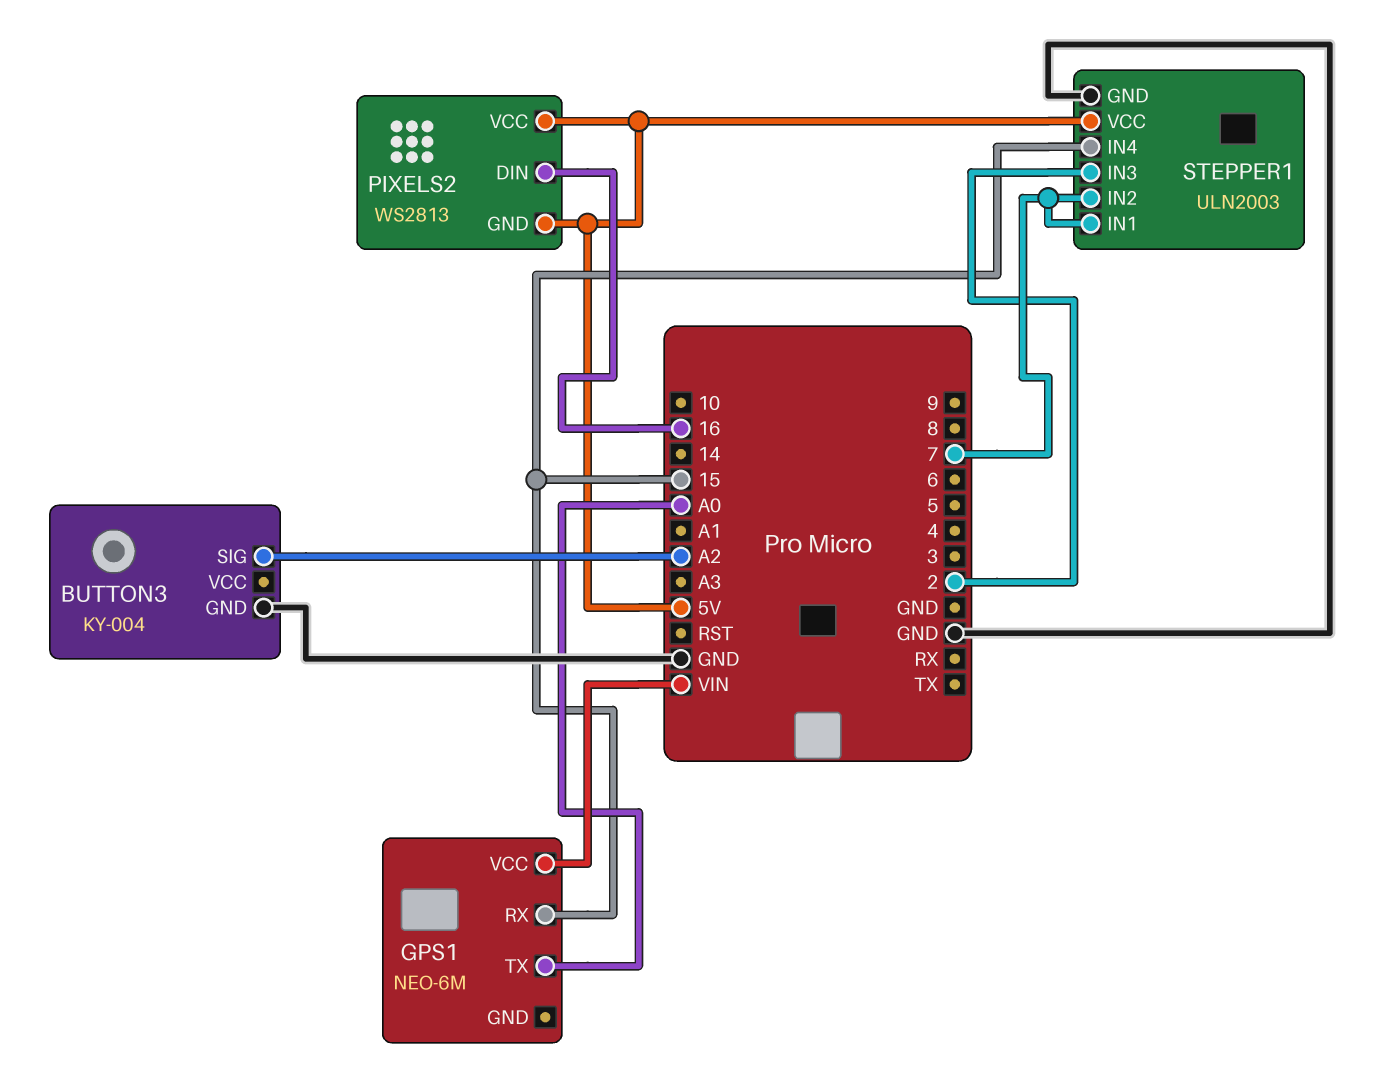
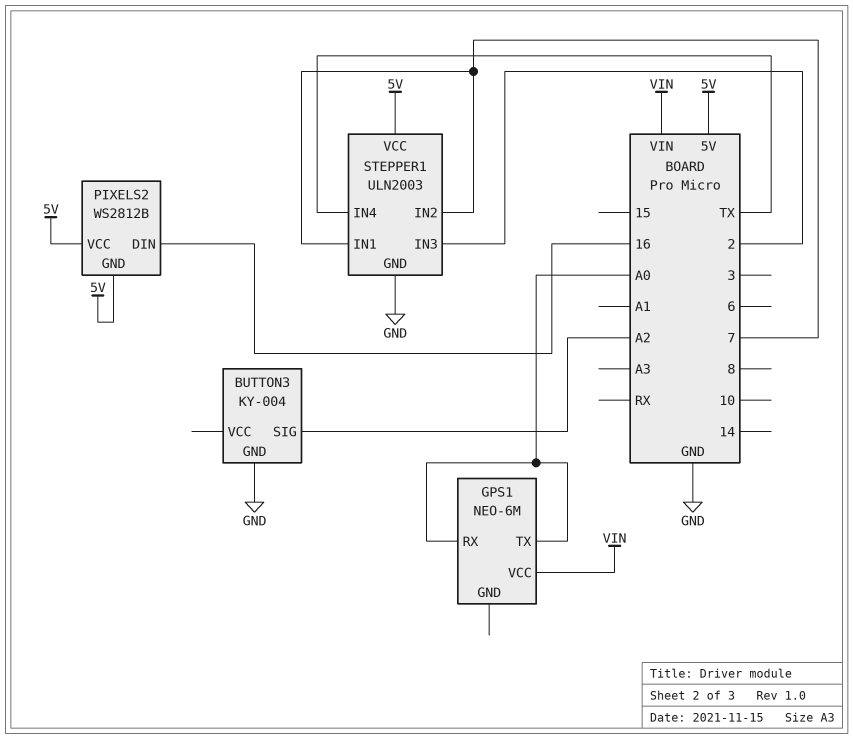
GPS1 pin RX: 15 -> A0
PIXELS2: WS2813 -> WS2812B
STEPPER1 pin IN4: 15 -> TX

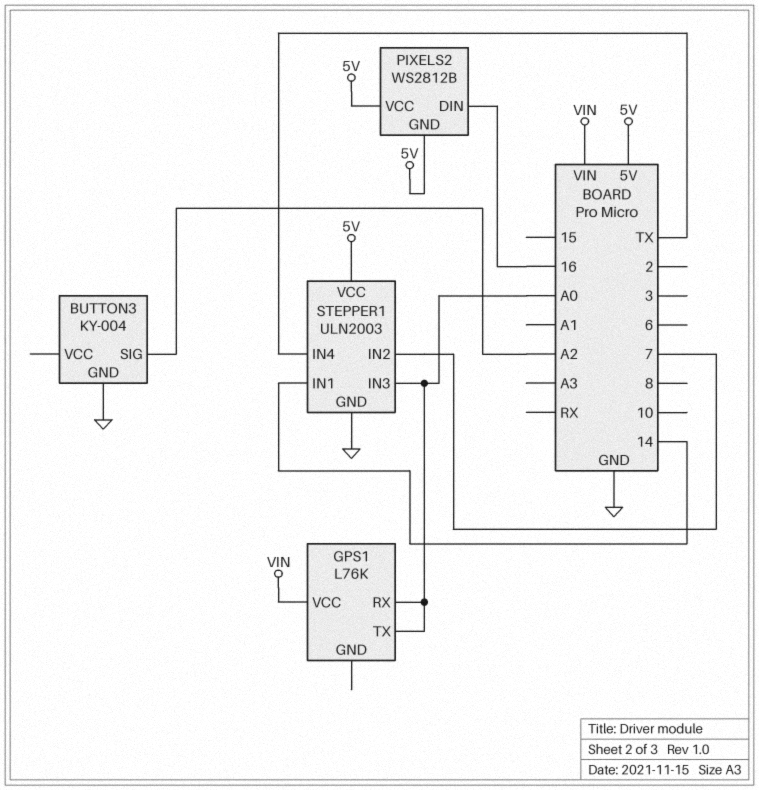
GPS1: NEO-6M -> L76K
STEPPER1 pin IN1: 7 -> 14
STEPPER1 pin IN3: 2 -> A0

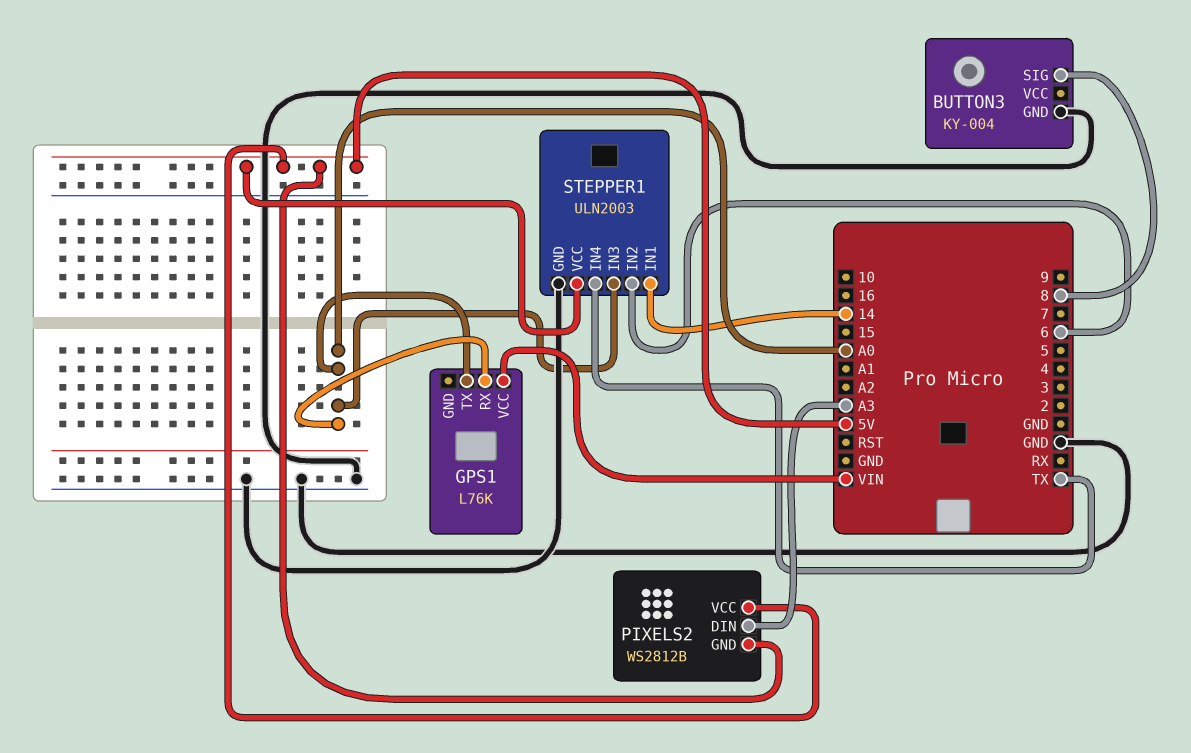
BUTTON3 pin SIG: A2 -> 8
PIXELS2 pin DIN: 16 -> A3
STEPPER1 pin IN2: 7 -> 6

